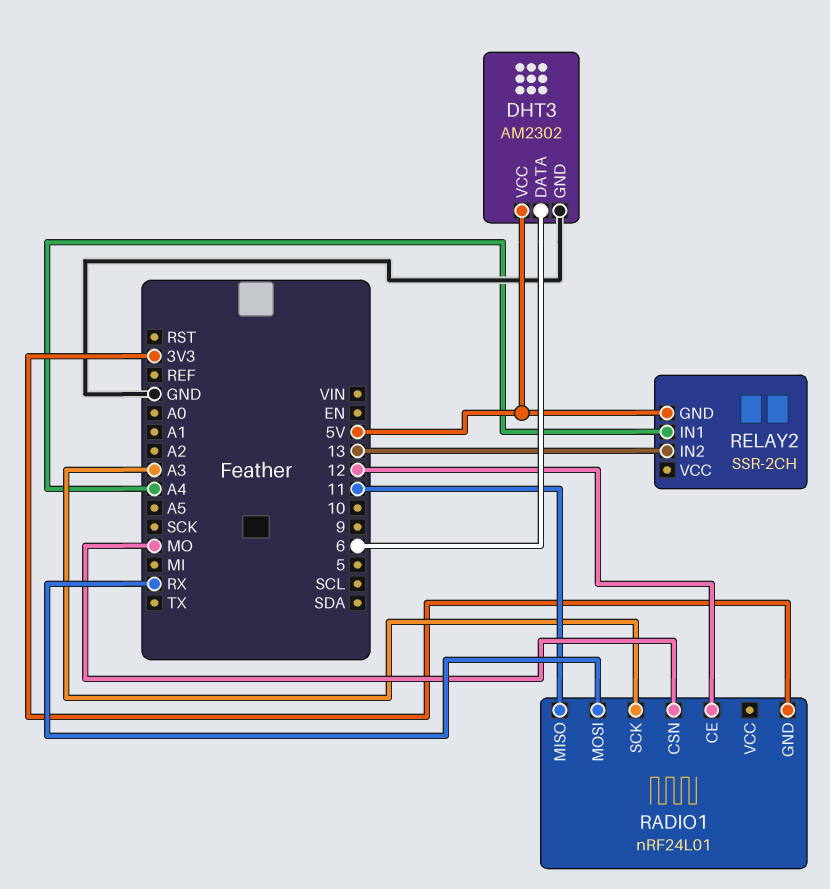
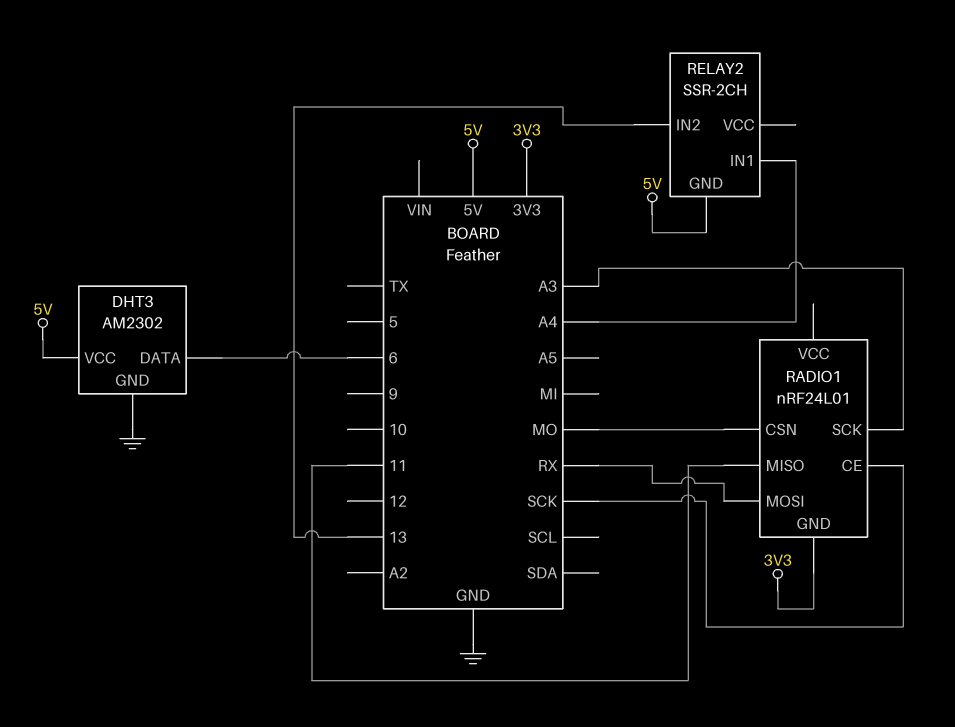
RADIO1 pin CE: 12 -> SCK

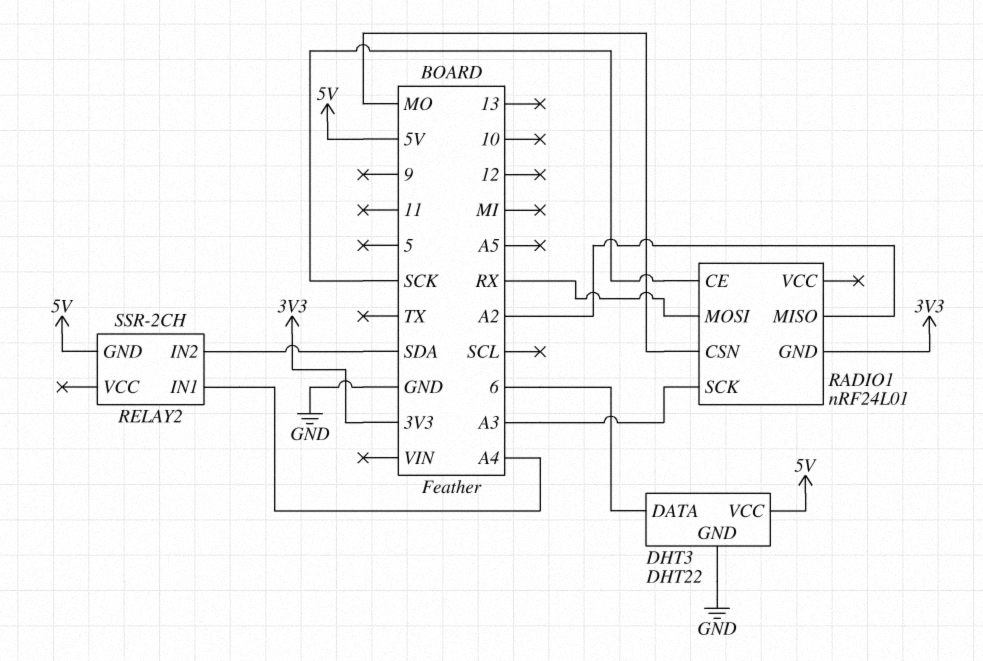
DHT3: AM2302 -> DHT22
RADIO1 pin MISO: 11 -> A2
RELAY2 pin IN2: 13 -> SDA

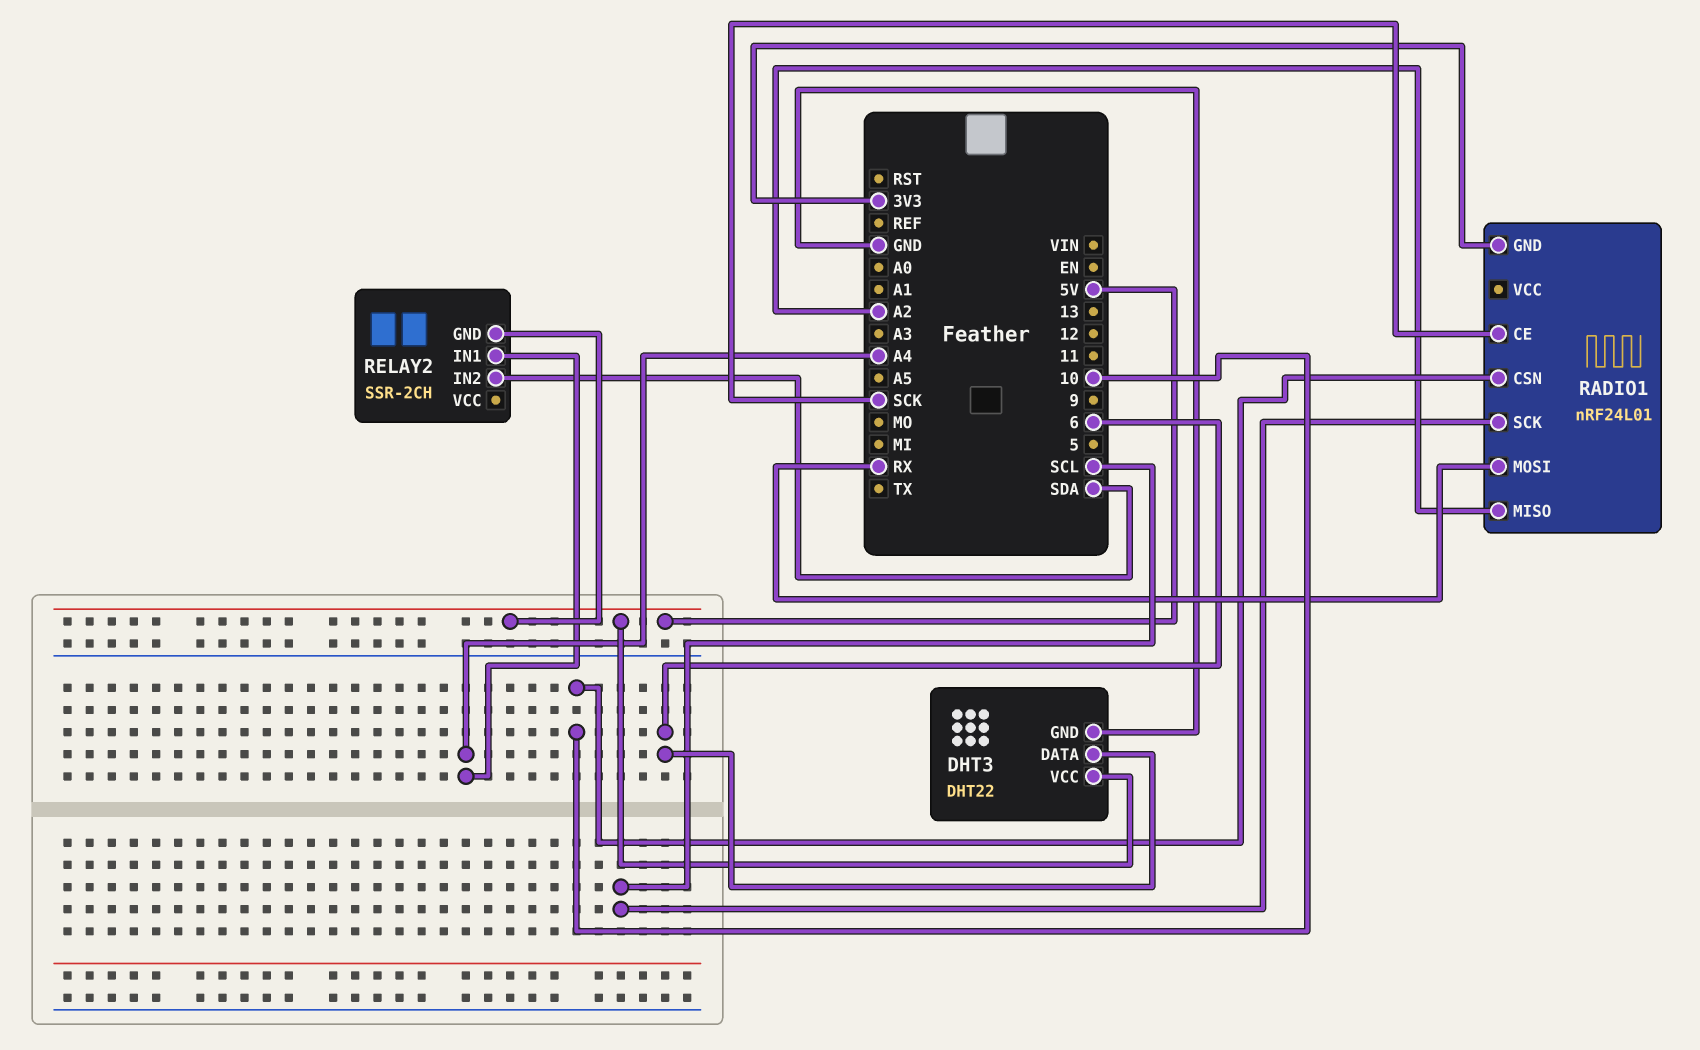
RADIO1 pin CSN: MO -> 10
RADIO1 pin SCK: A3 -> SCL

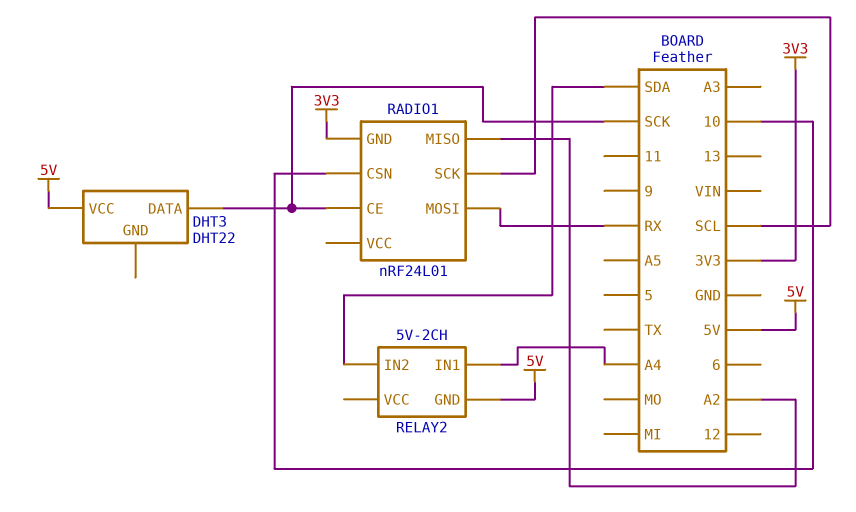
DHT3 pin DATA: 6 -> SCK
DHT3 pin GND: GND -> none
RELAY2: SSR-2CH -> 5V-2CH

